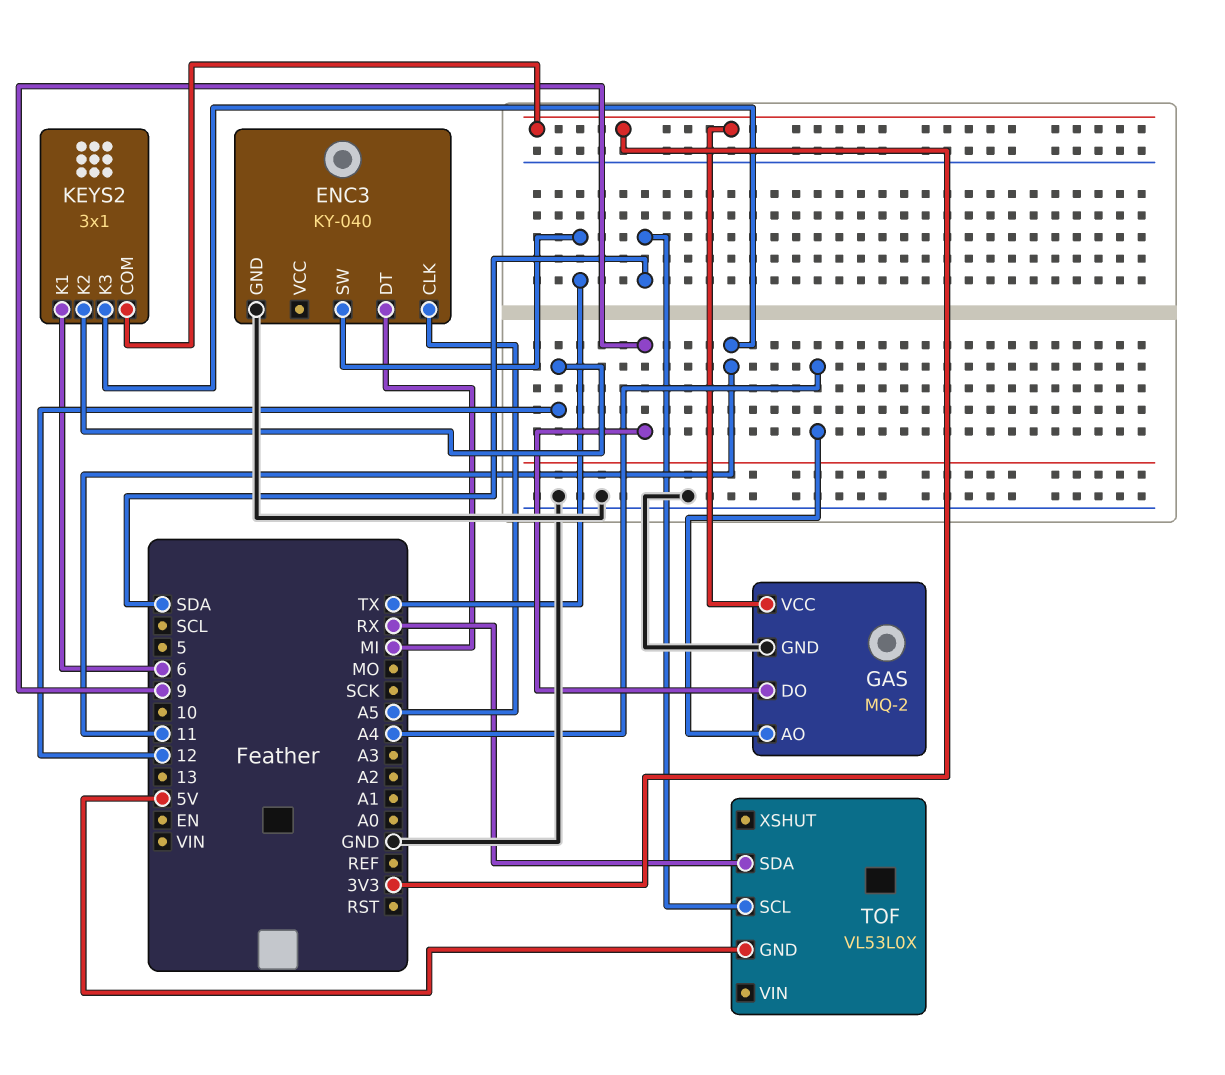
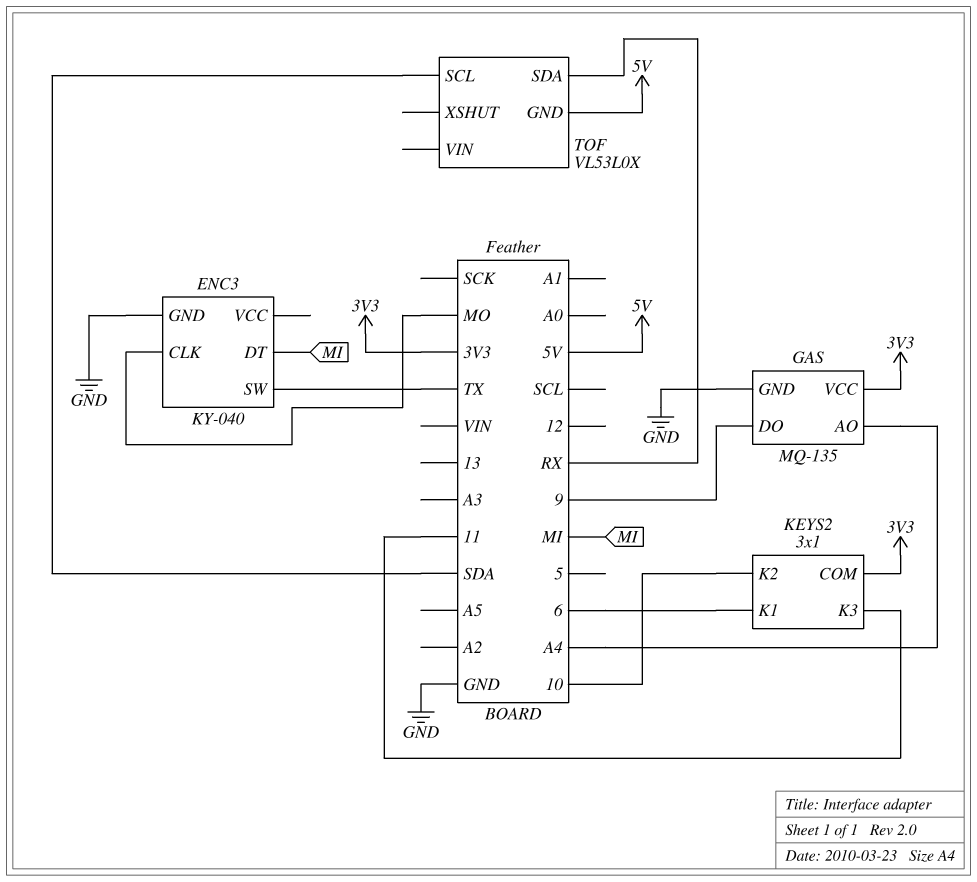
ENC3 pin CLK: A5 -> MO
GAS: MQ-2 -> MQ-135
KEYS2 pin K2: 12 -> 10

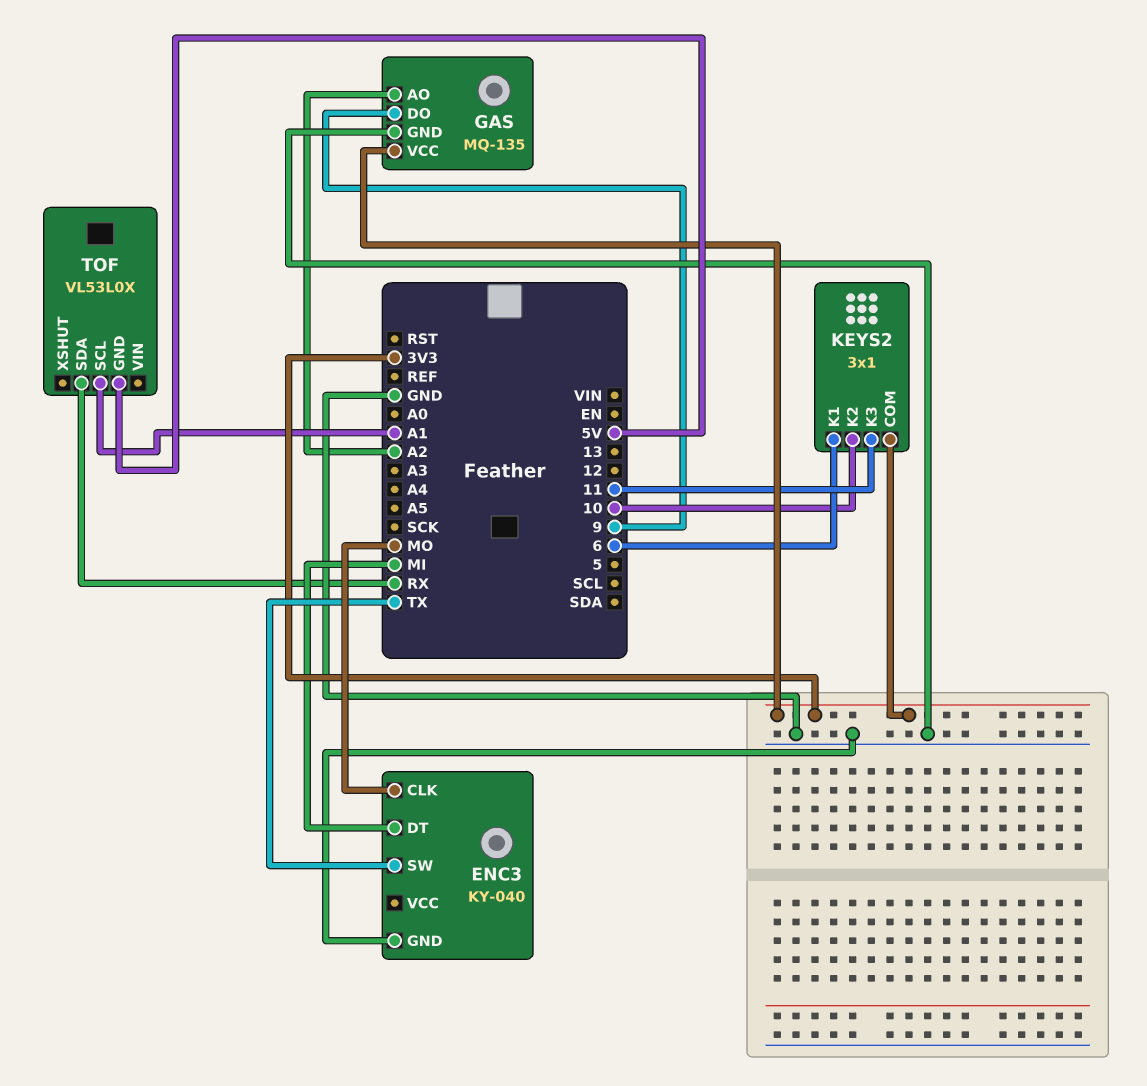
GAS pin AO: A4 -> A2
TOF pin SCL: SDA -> A1

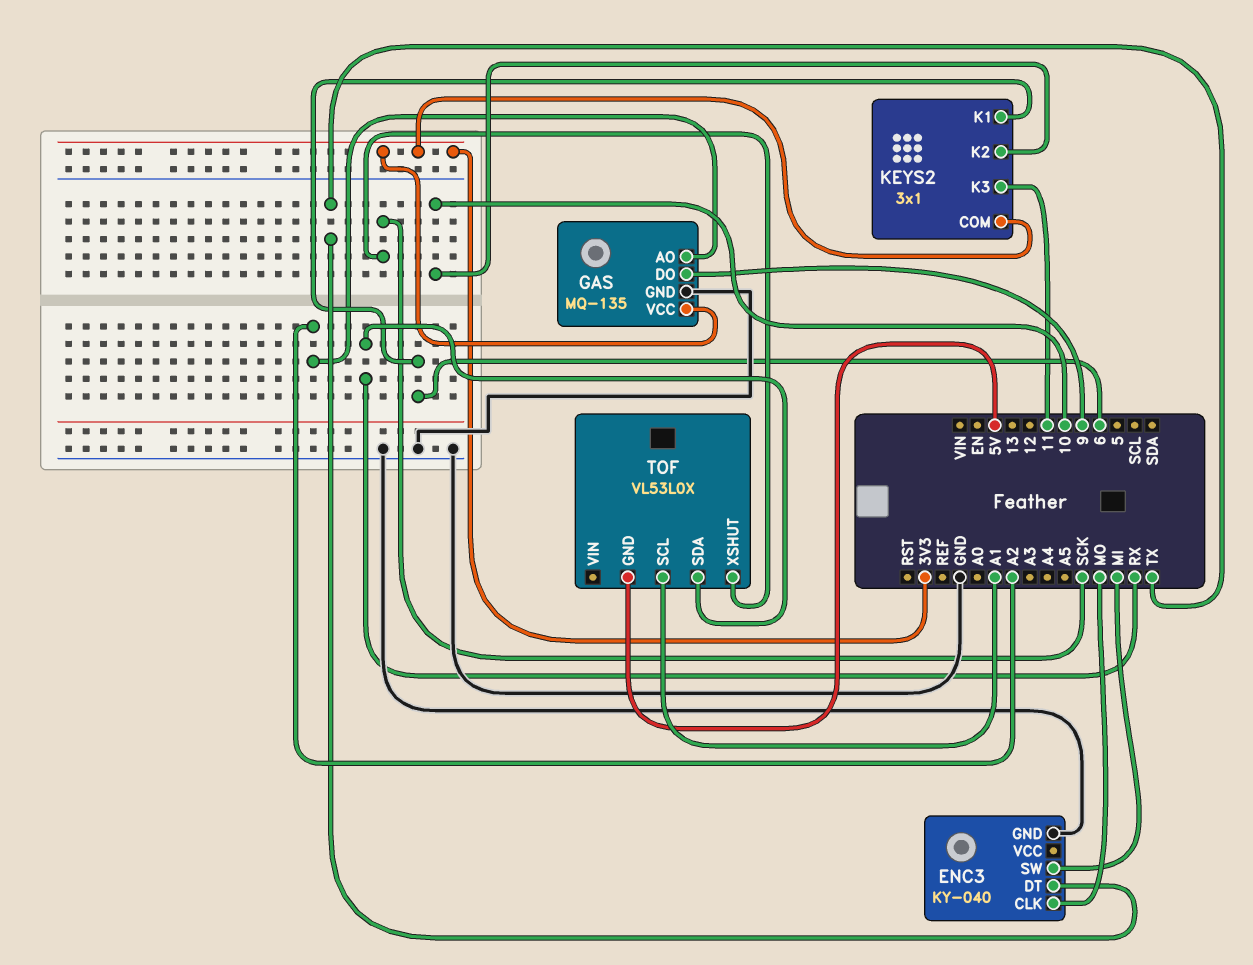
ENC3 pin DT: MI -> TX
ENC3 pin SW: TX -> MI
TOF pin XSHUT: none -> SCK

